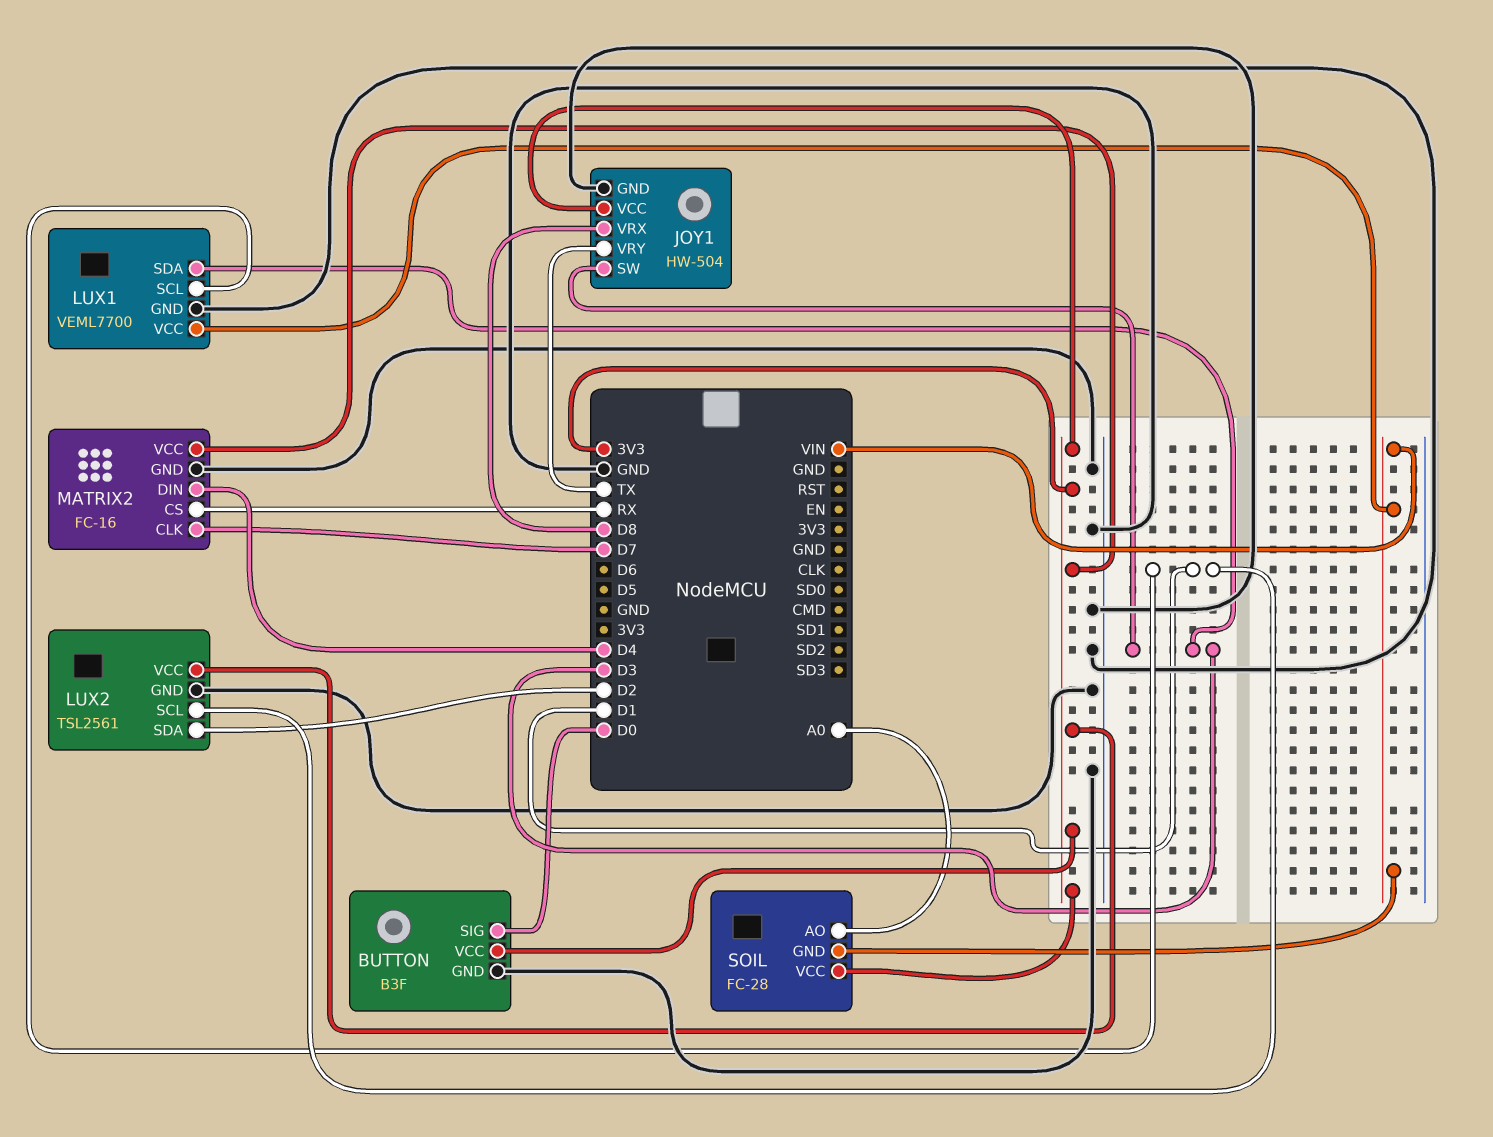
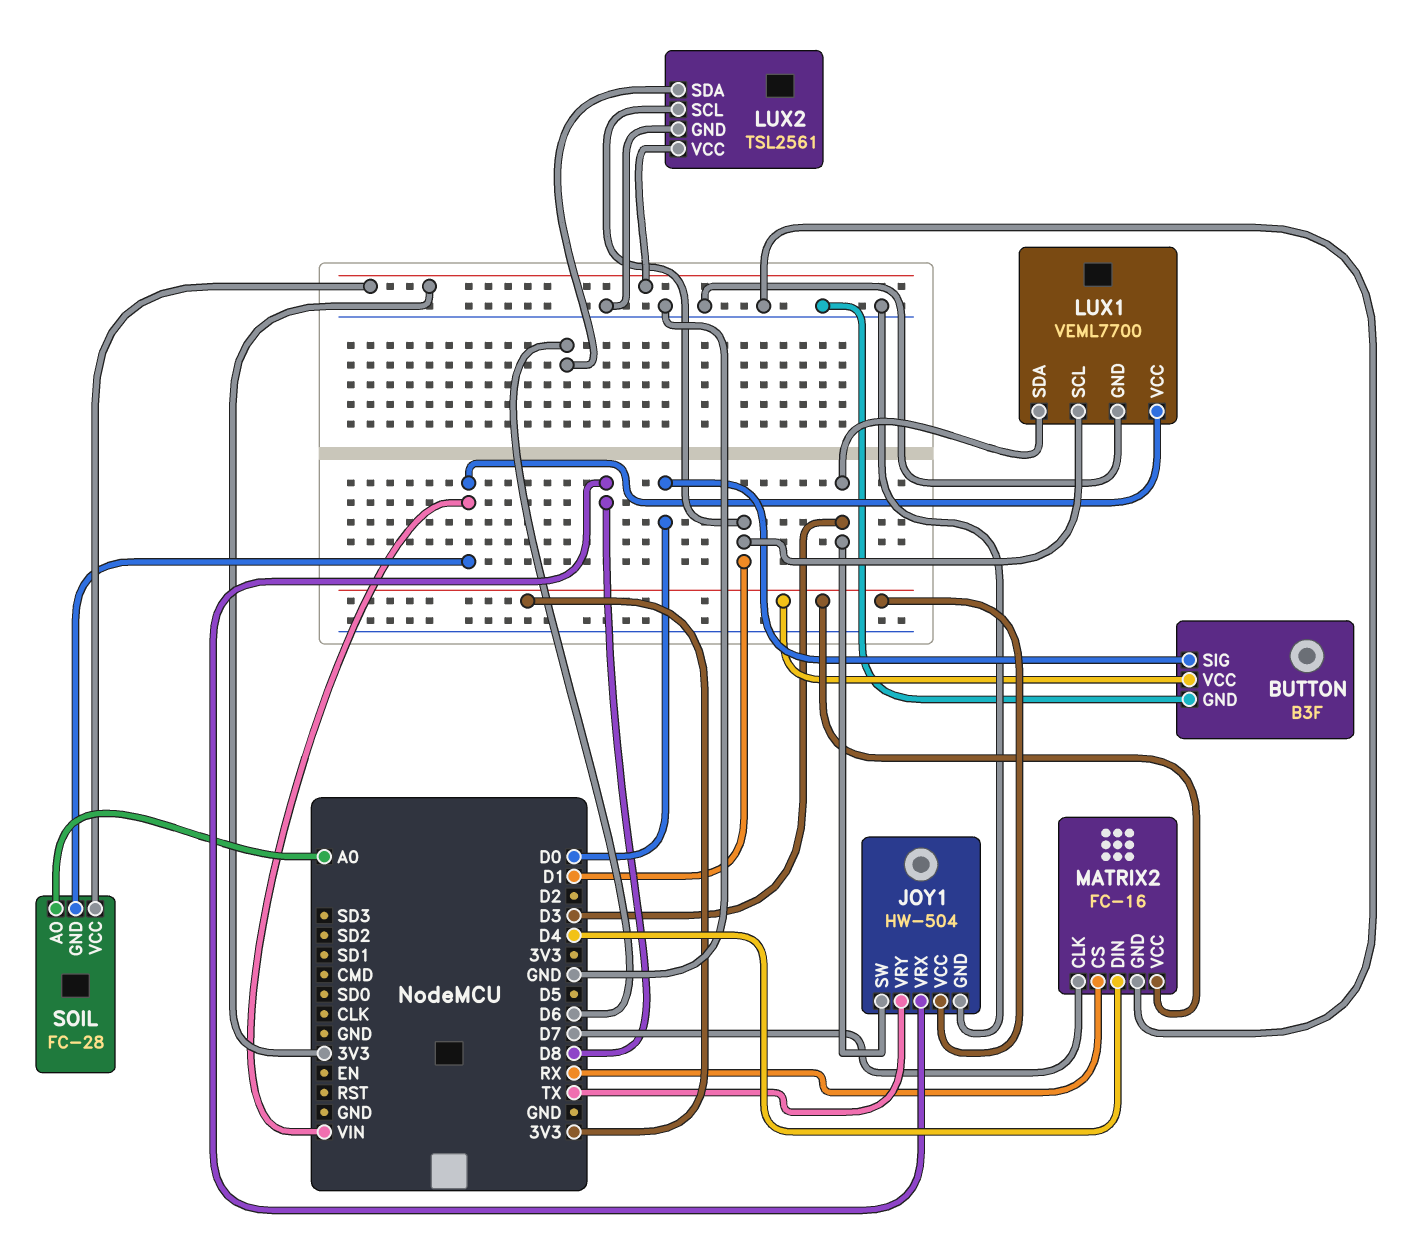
LUX2 pin SDA: D2 -> D6

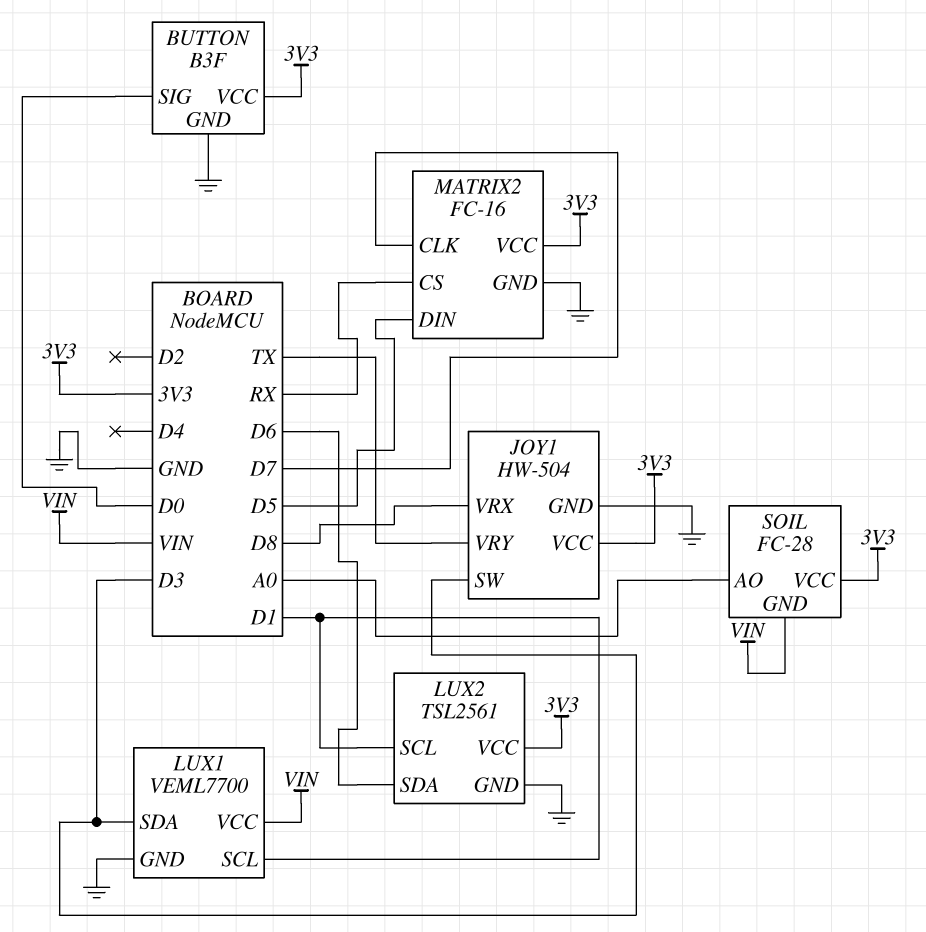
MATRIX2 pin DIN: D4 -> D5

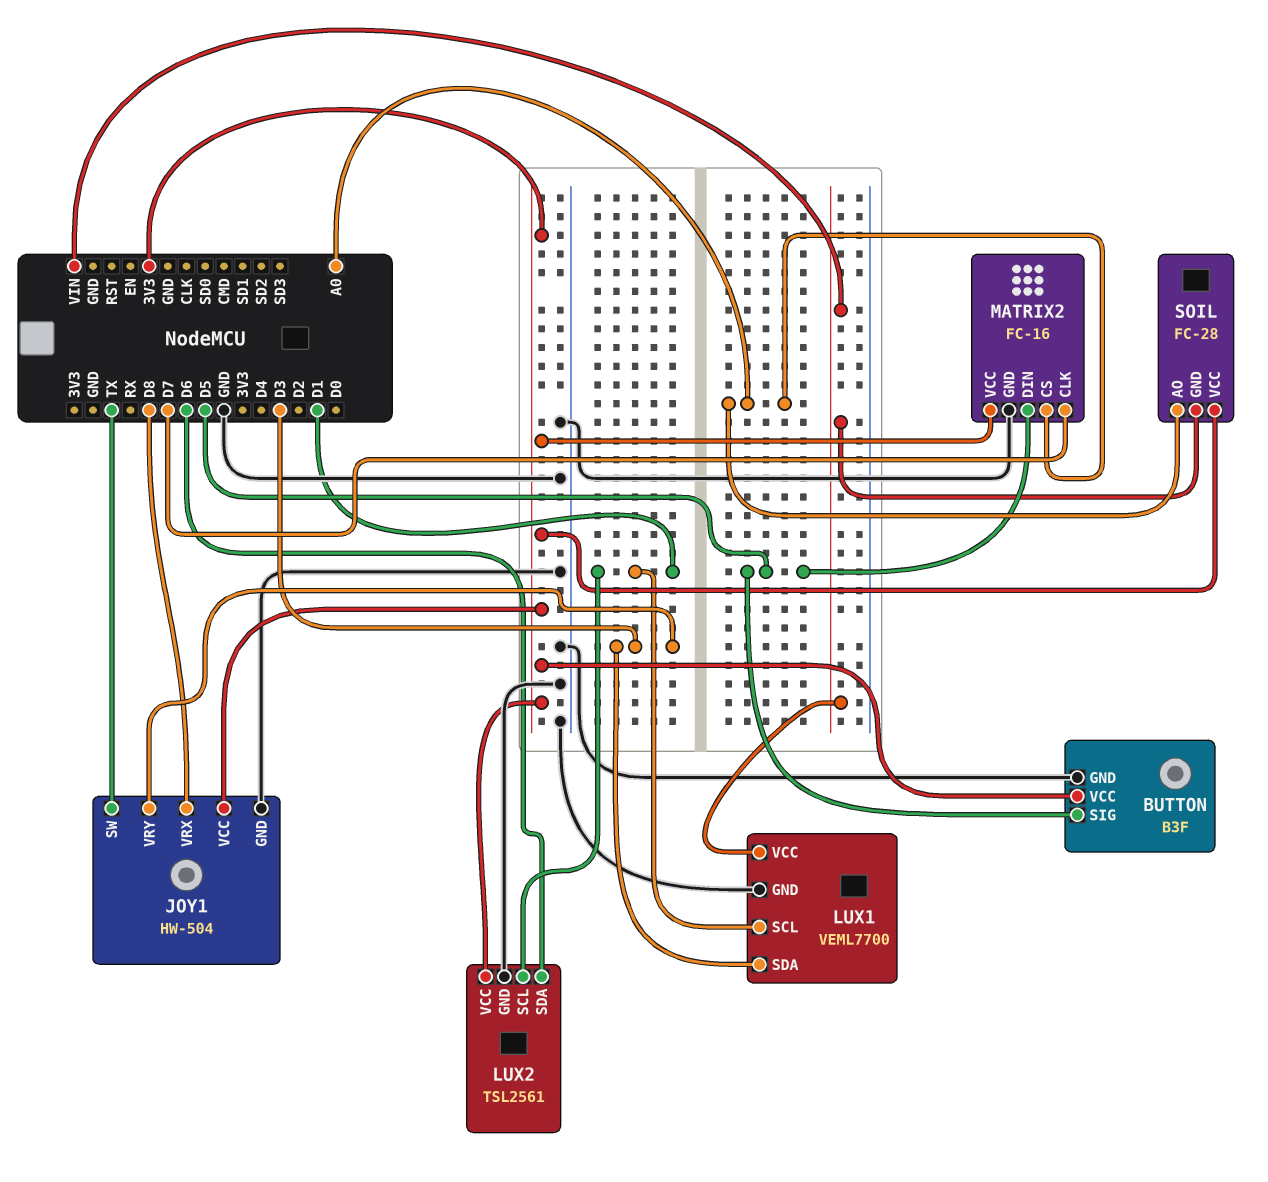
BUTTON pin SIG: D0 -> D5
JOY1 pin SW: D3 -> TX
JOY1 pin VRY: TX -> D3
MATRIX2 pin CS: RX -> A0

